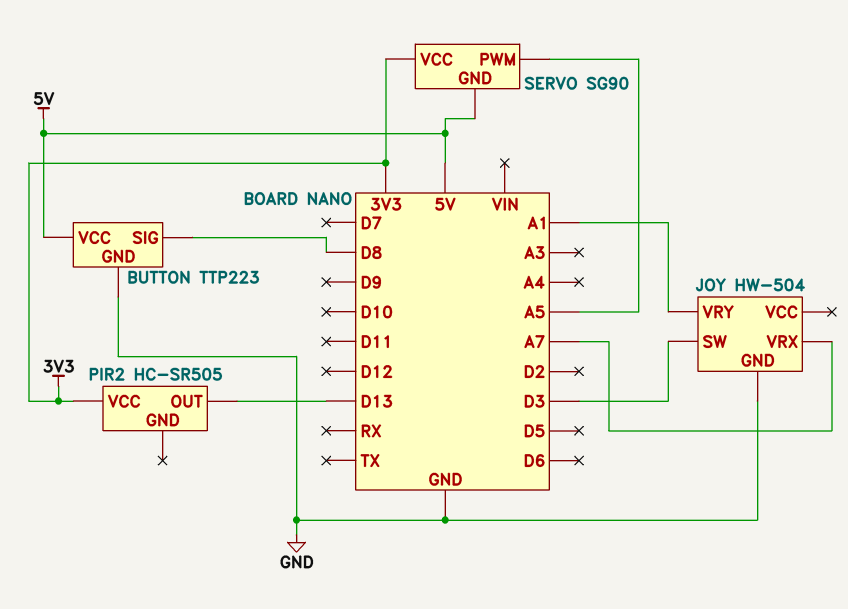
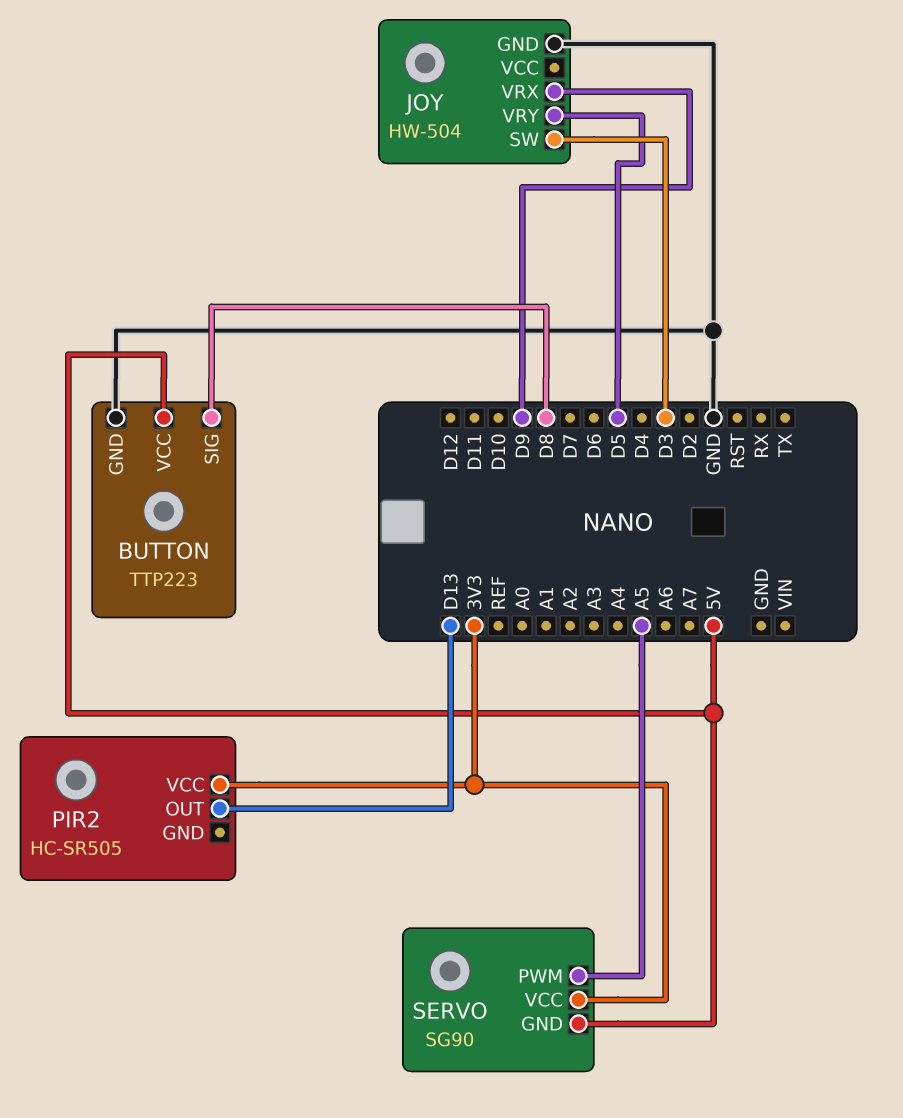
JOY pin VRX: A7 -> D9
JOY pin VRY: A1 -> D5

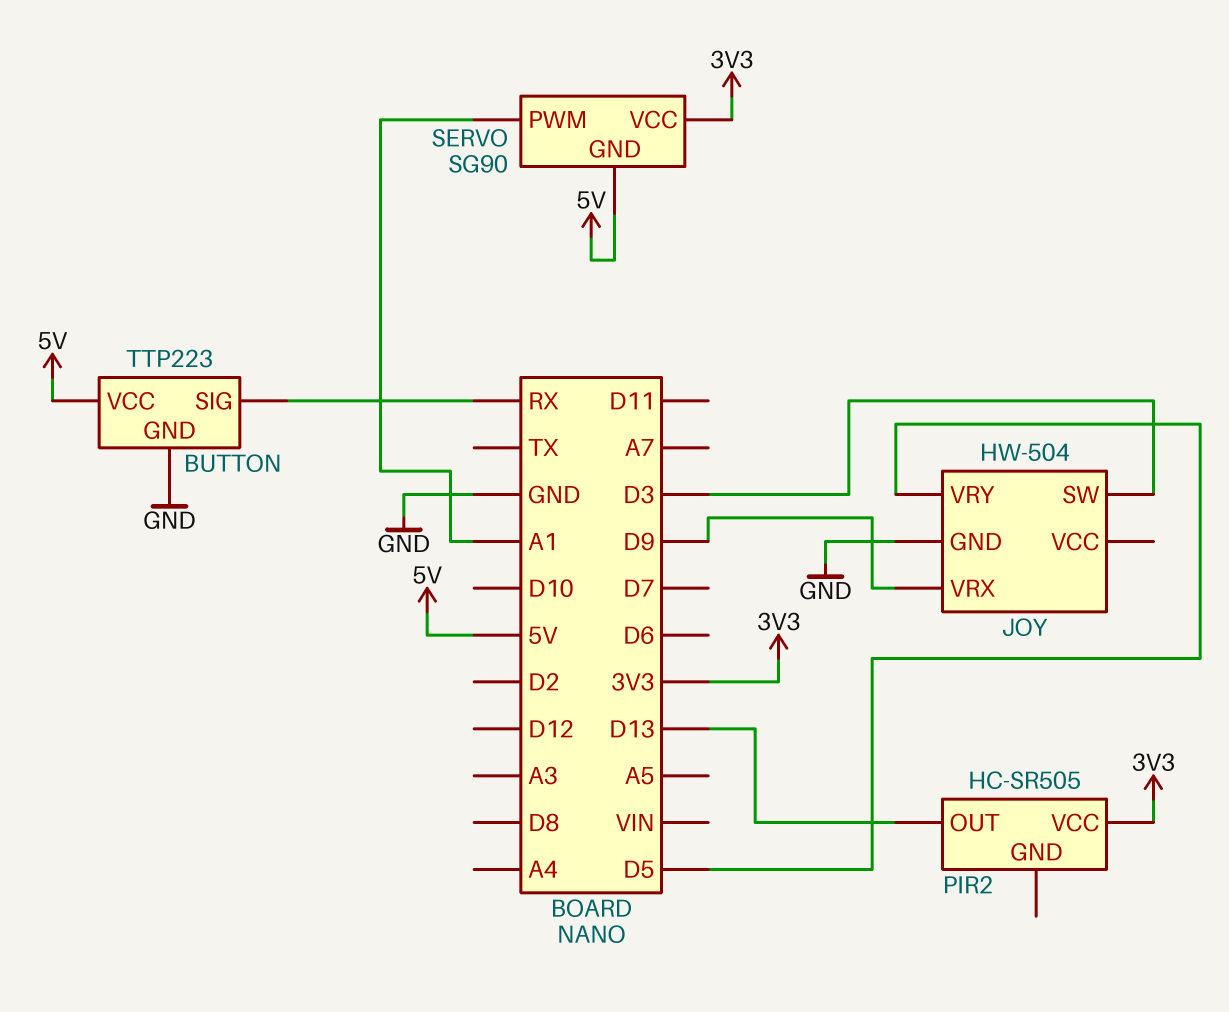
BUTTON pin SIG: D8 -> RX
SERVO pin PWM: A5 -> A1

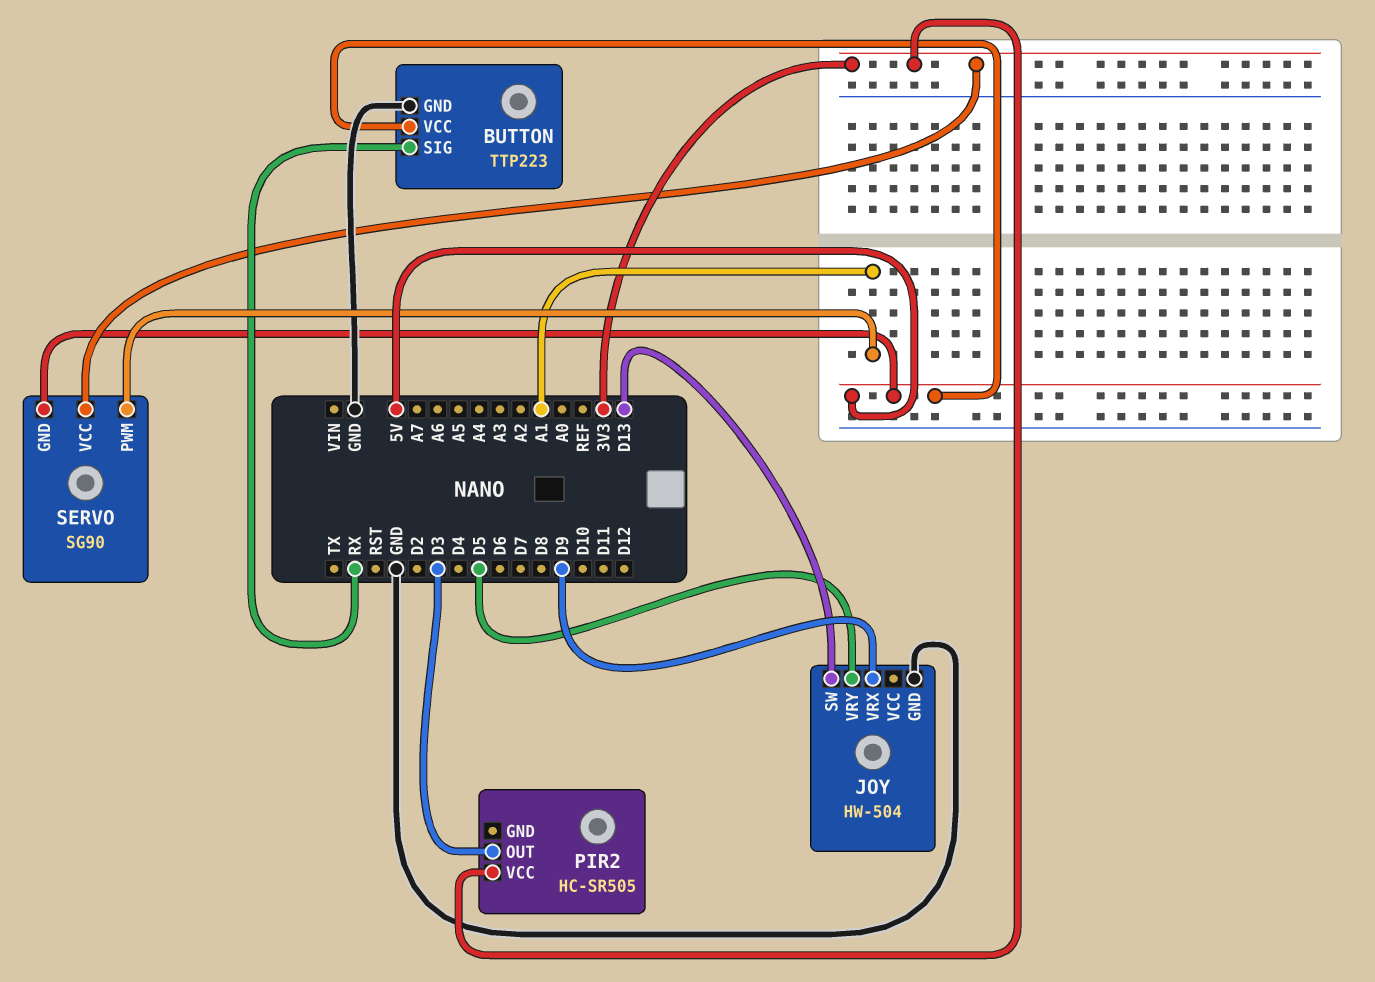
JOY pin SW: D3 -> D13
PIR2 pin OUT: D13 -> D3

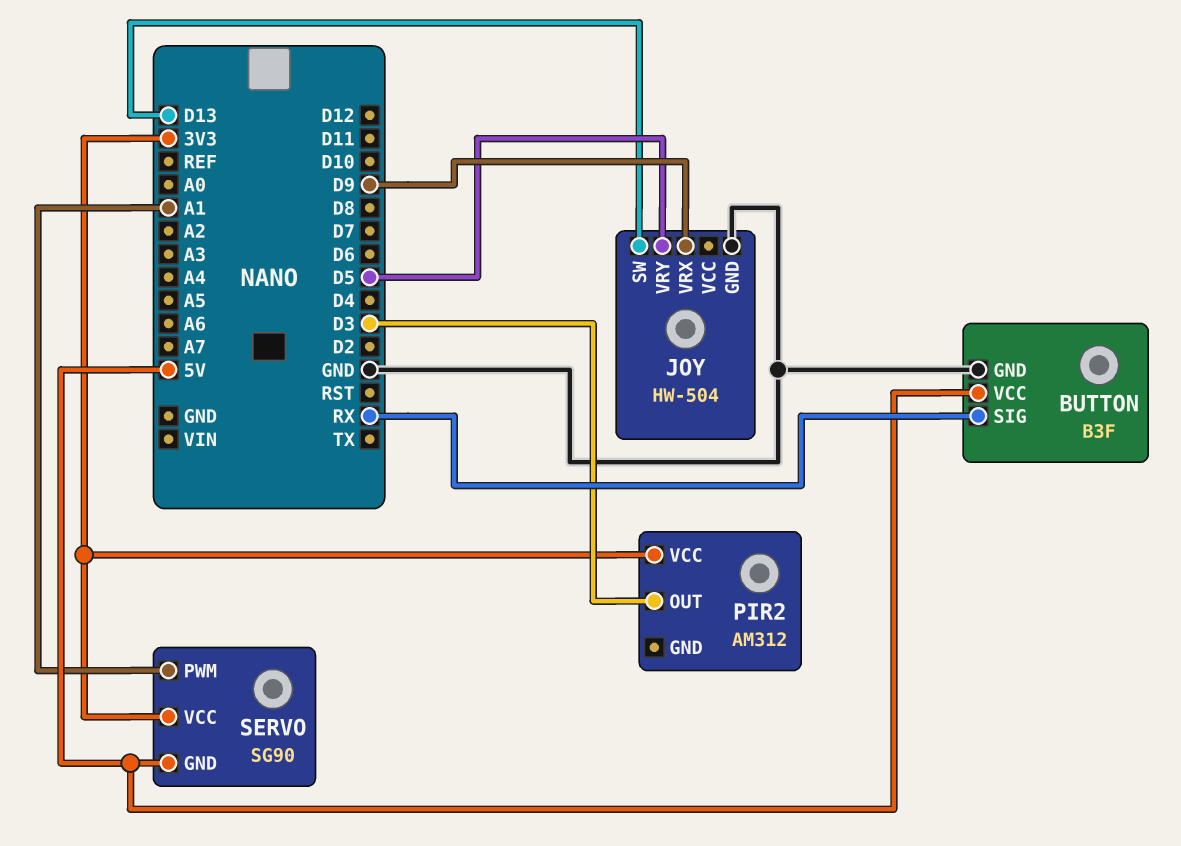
BUTTON: TTP223 -> B3F
PIR2: HC-SR505 -> AM312

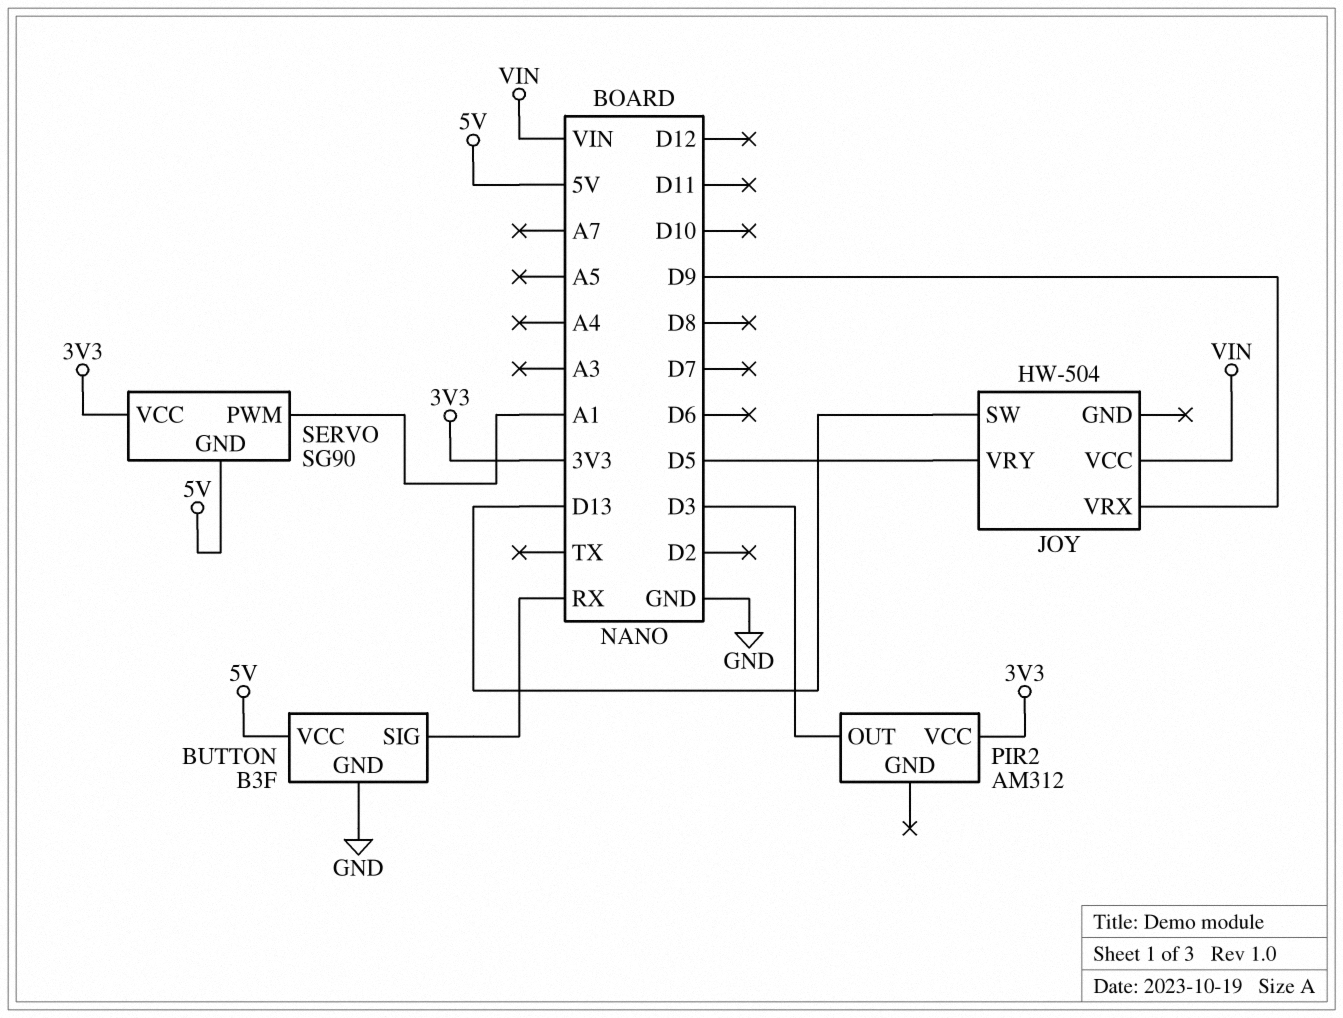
JOY pin GND: GND -> none
JOY pin VCC: none -> VIN

